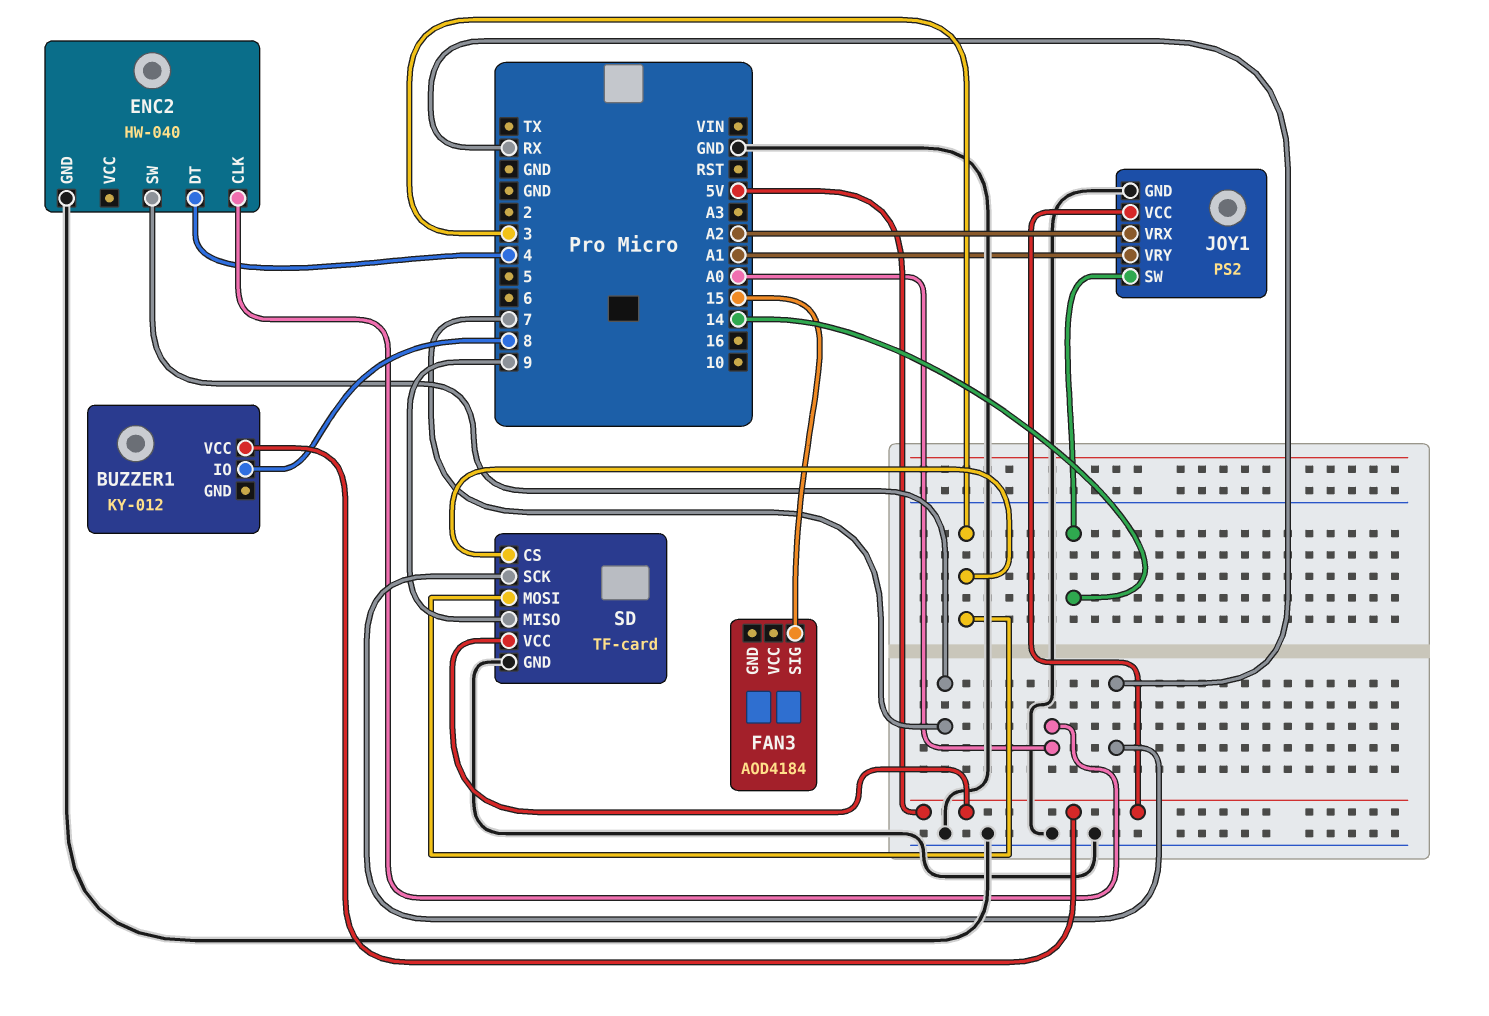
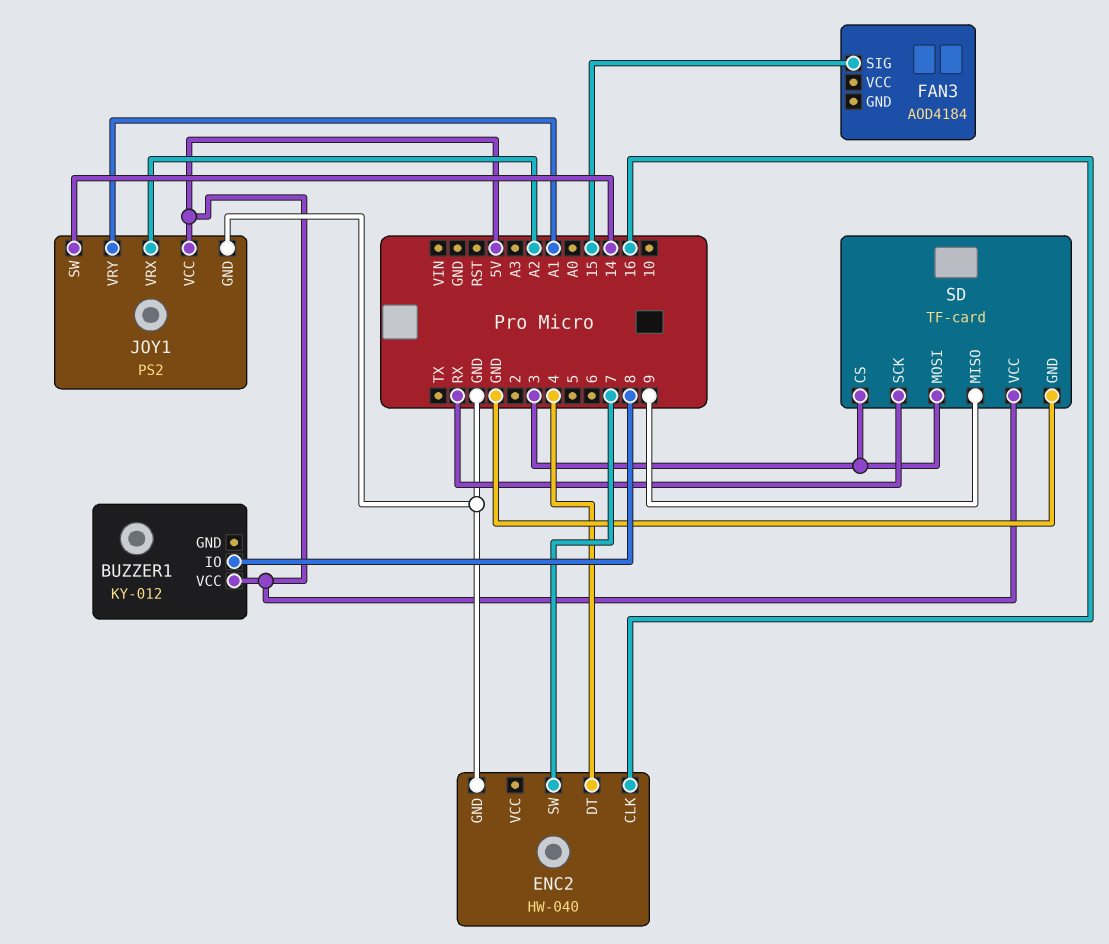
ENC2 pin CLK: A0 -> 16

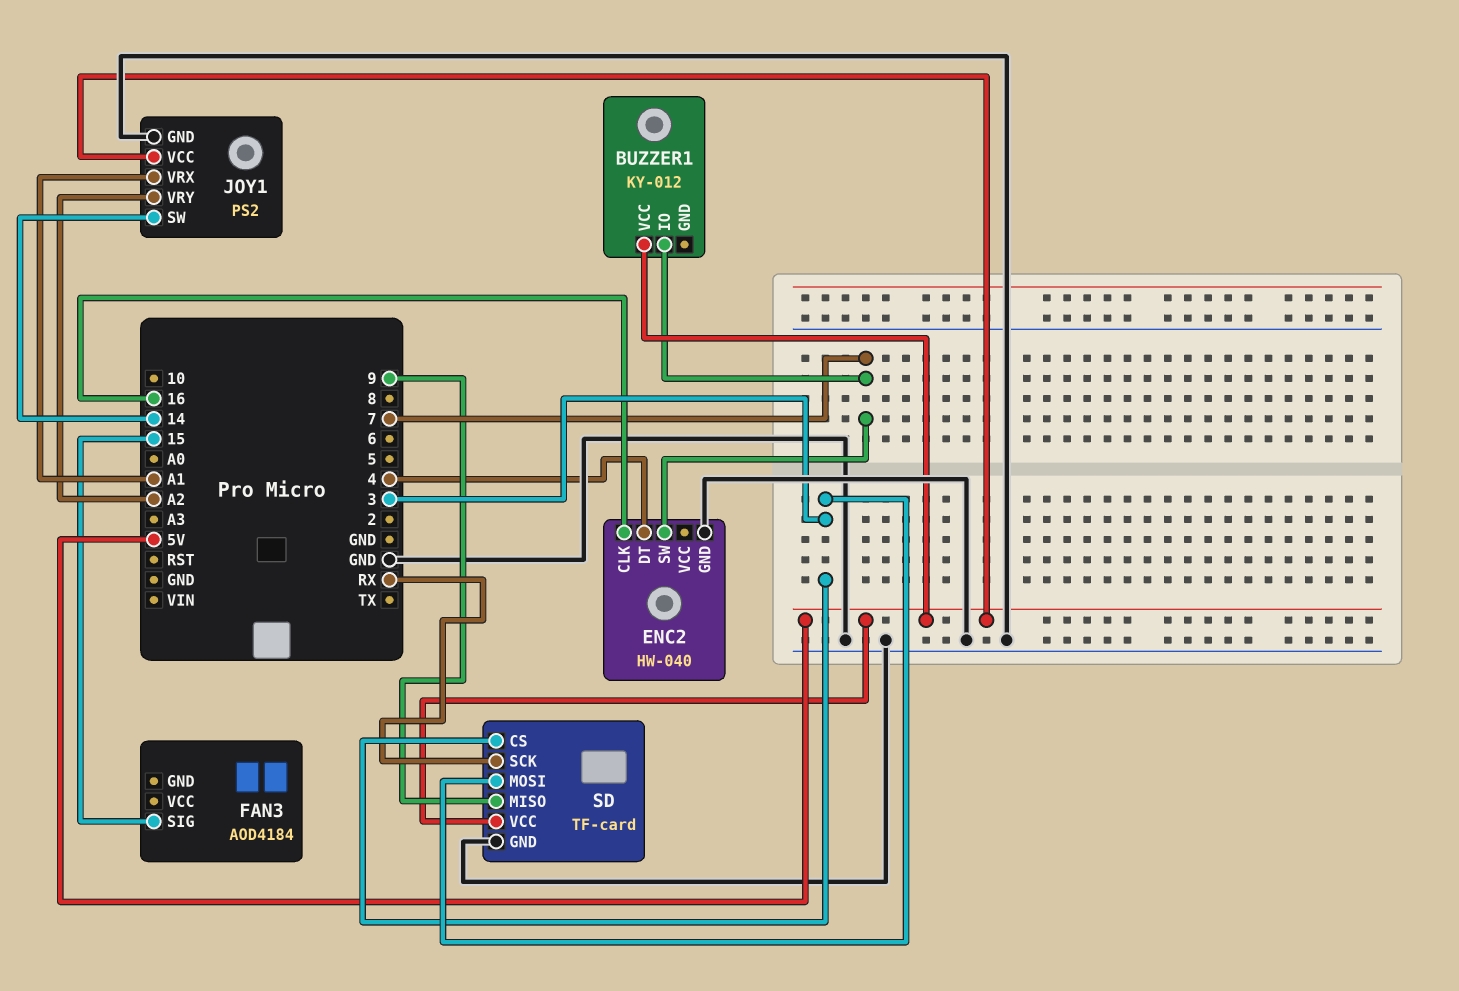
BUZZER1 pin IO: 8 -> 7
JOY1 pin VRX: A2 -> A1
JOY1 pin VRY: A1 -> A2

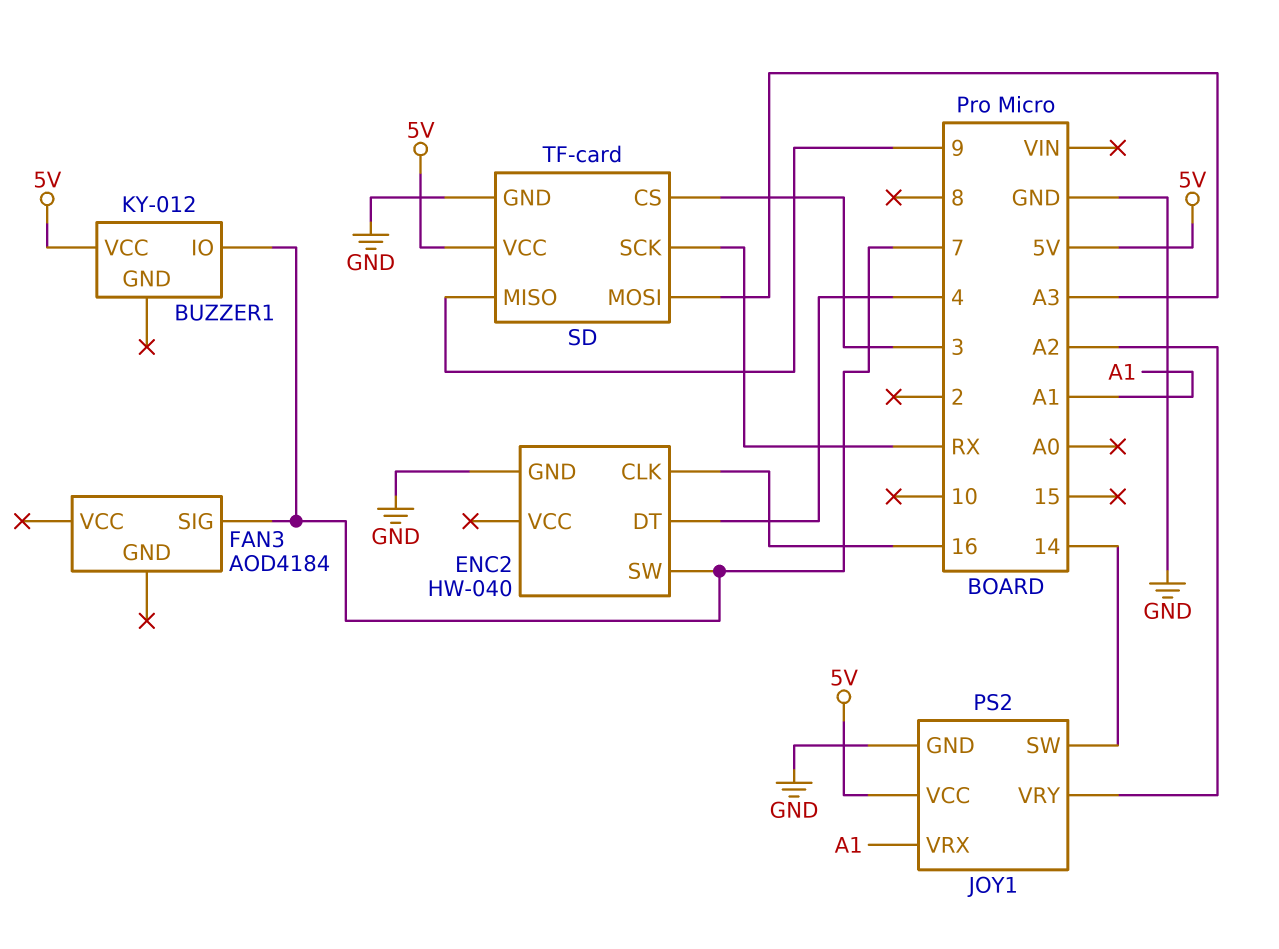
FAN3 pin SIG: 15 -> 7
SD pin MOSI: 3 -> A3

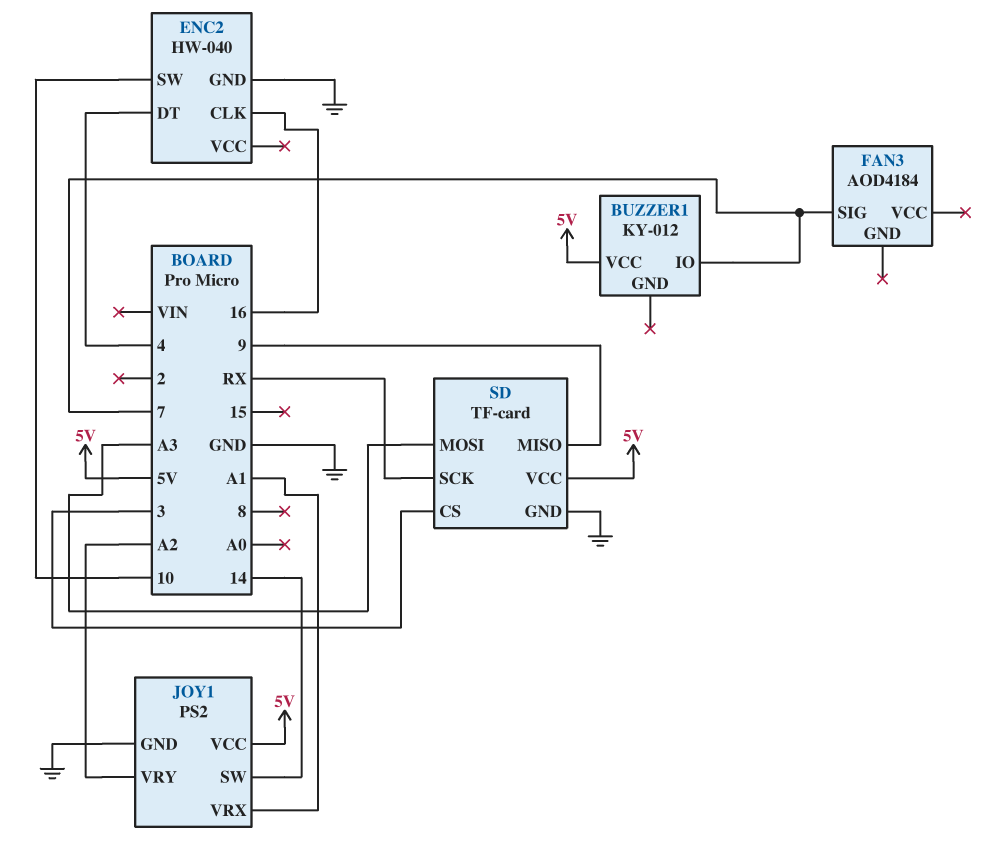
ENC2 pin SW: 7 -> 10

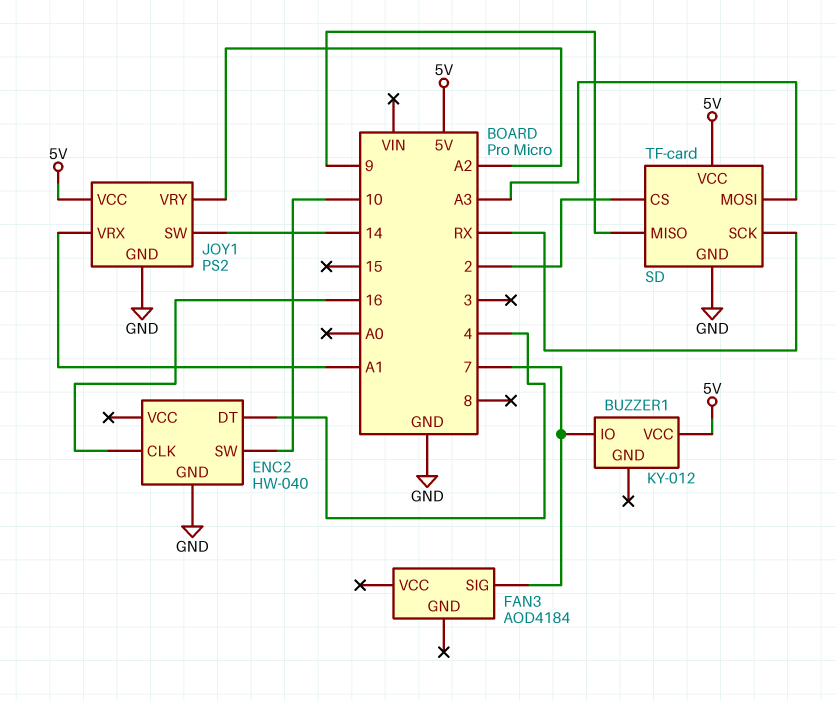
SD pin CS: 3 -> 2

